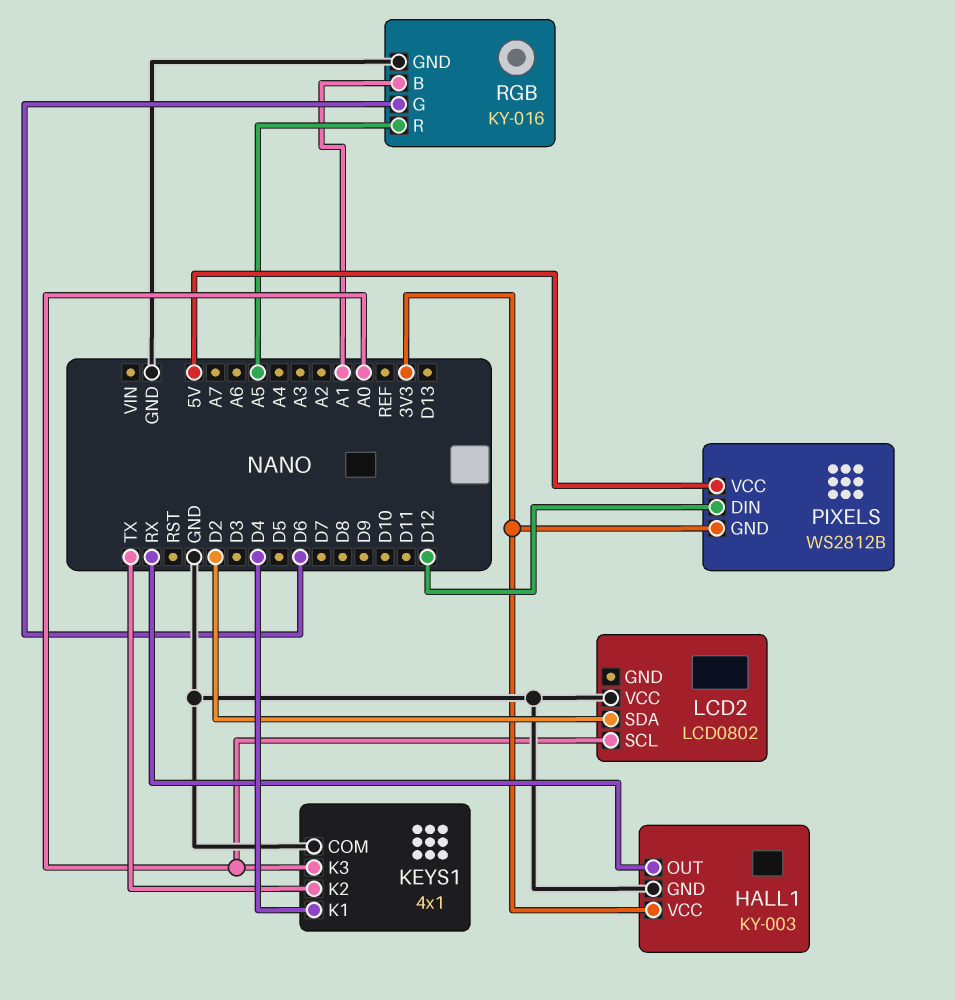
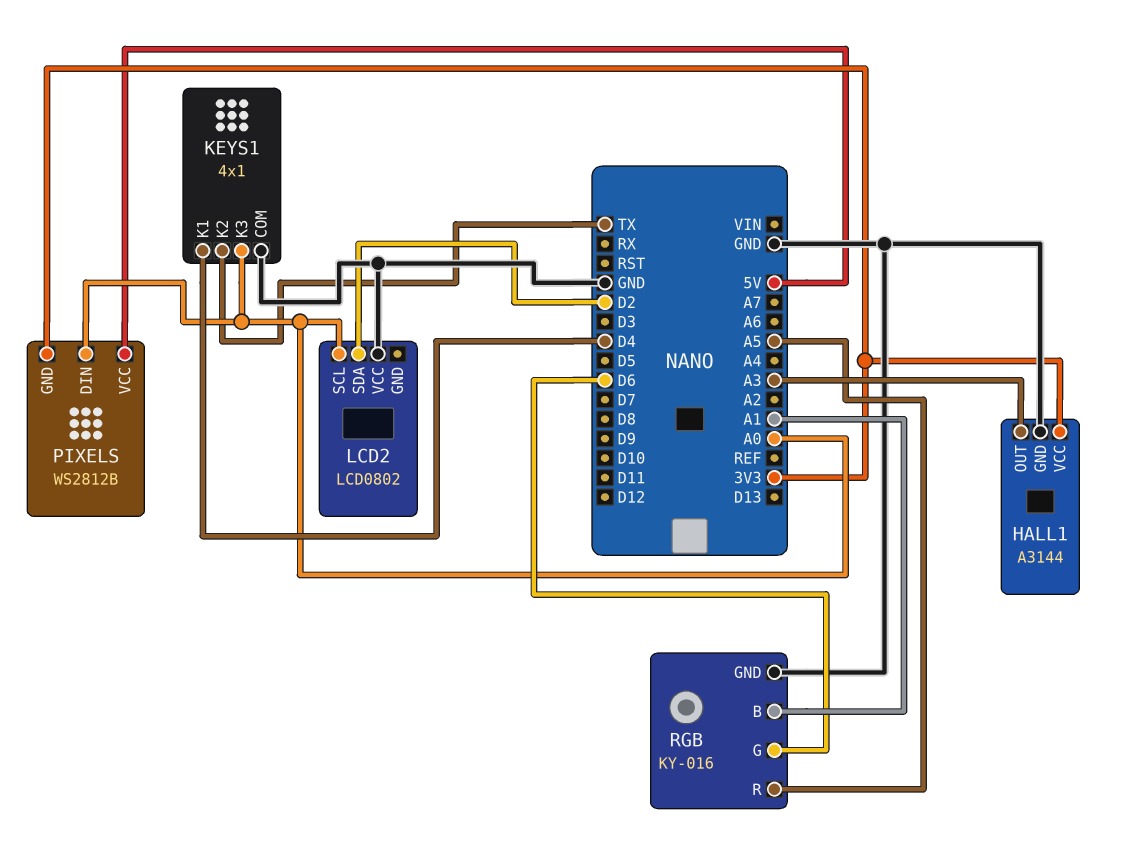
HALL1: KY-003 -> A3144
HALL1 pin OUT: RX -> A3
PIXELS pin DIN: D12 -> A0

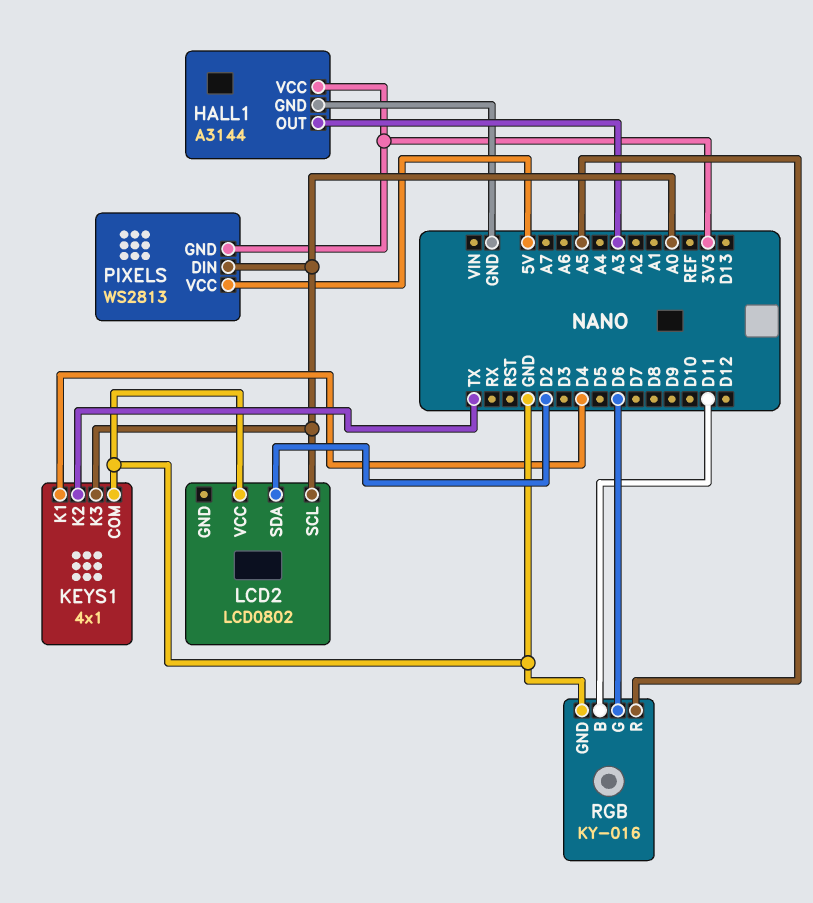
PIXELS: WS2812B -> WS2813
RGB pin B: A1 -> D11

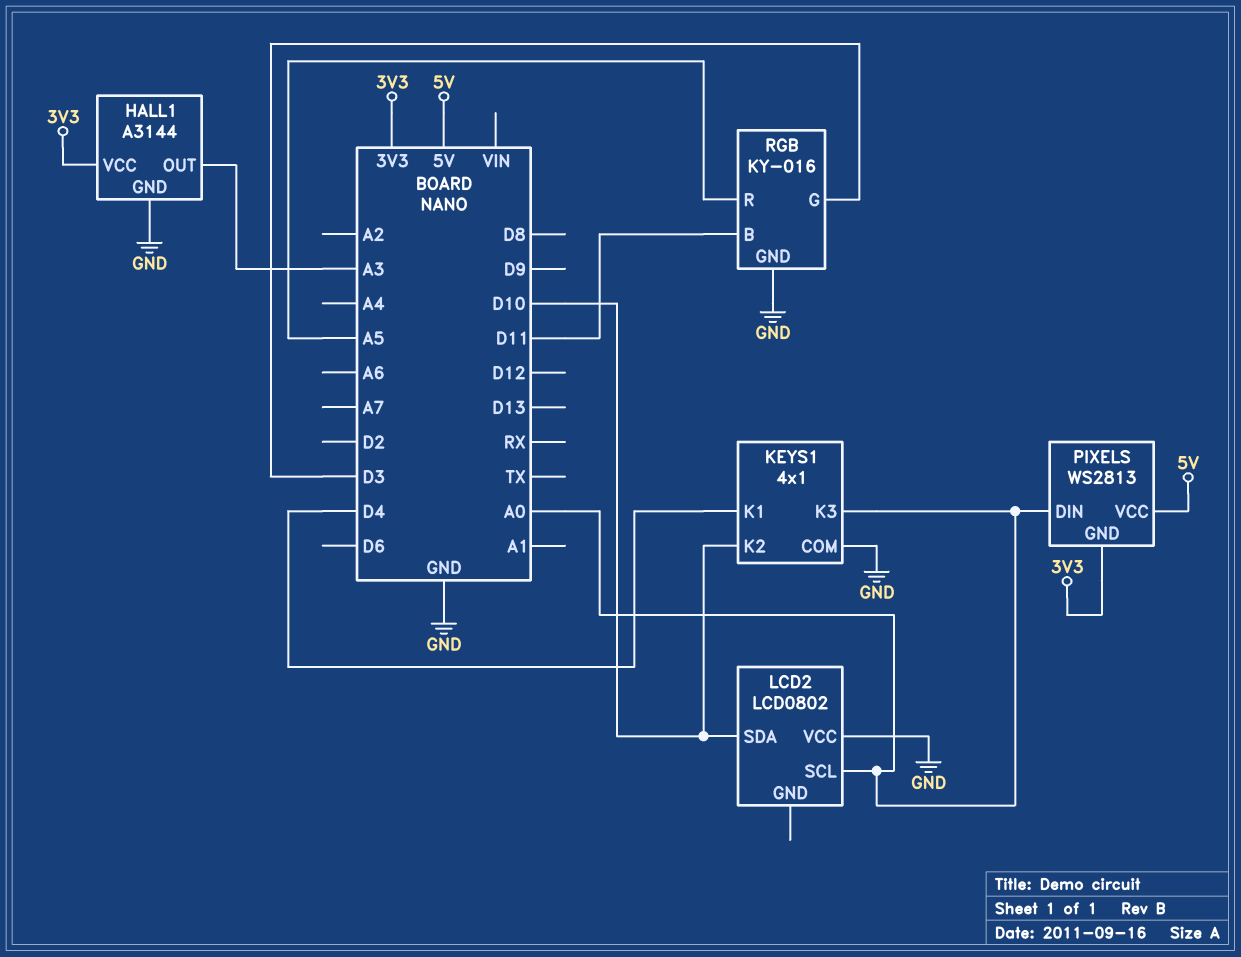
KEYS1 pin K2: TX -> D10
LCD2 pin SDA: D2 -> D10
RGB pin G: D6 -> D3

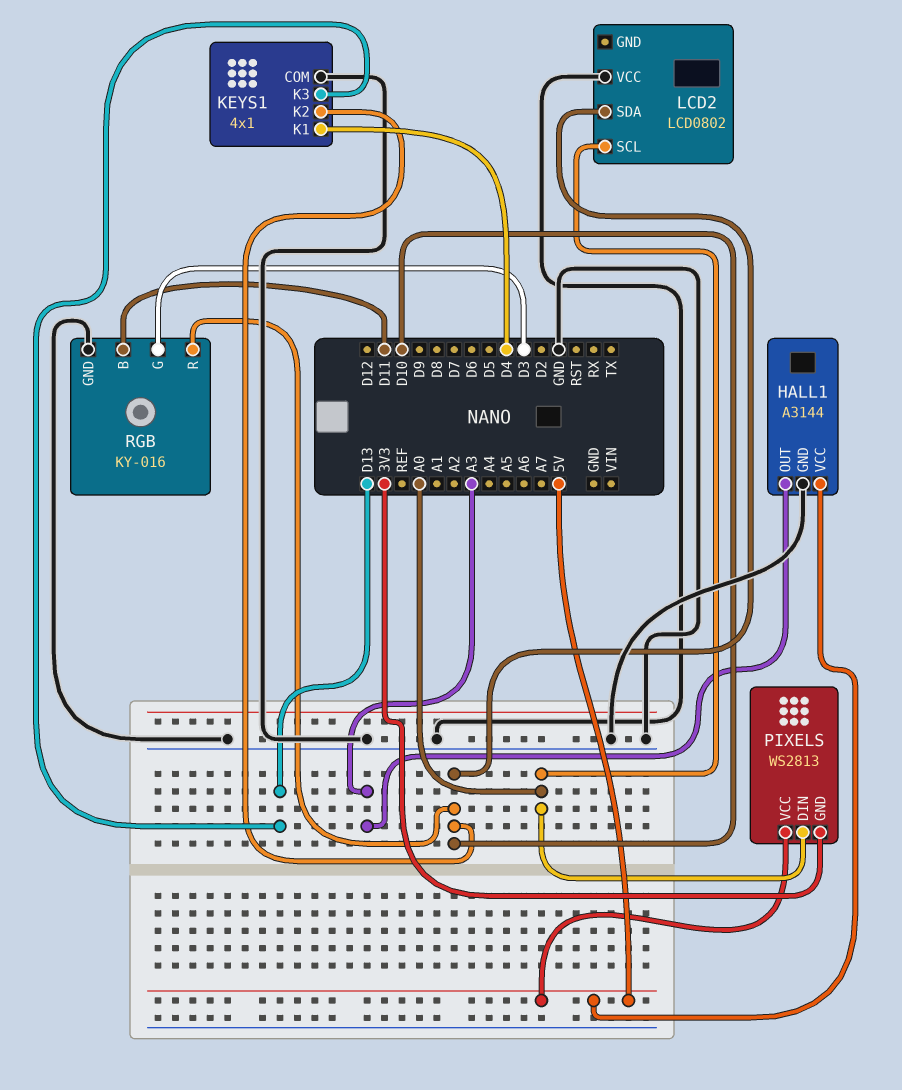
HALL1 pin VCC: 3V3 -> 5V
KEYS1 pin K3: A0 -> D13
RGB pin R: A5 -> D10

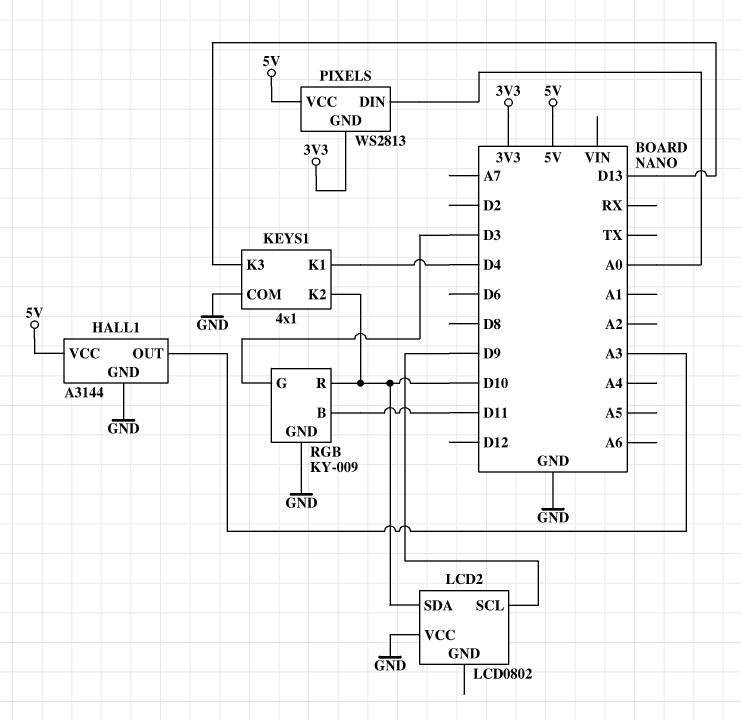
LCD2 pin SCL: A0 -> D9
RGB: KY-016 -> KY-009

